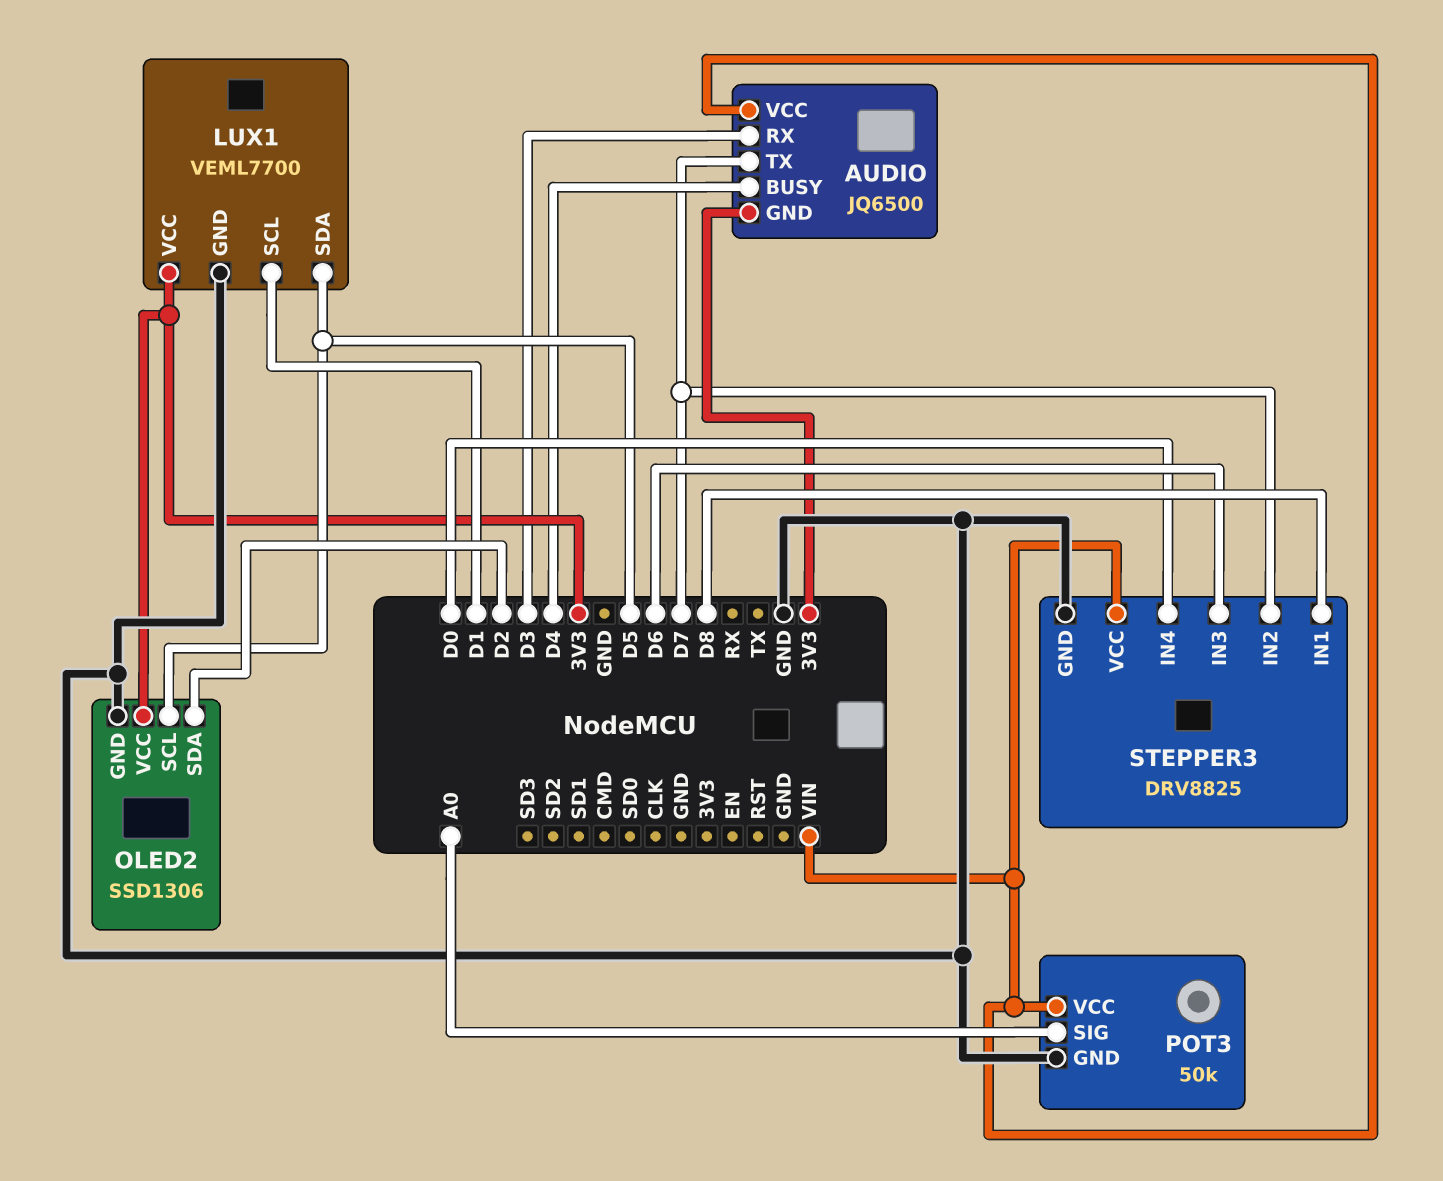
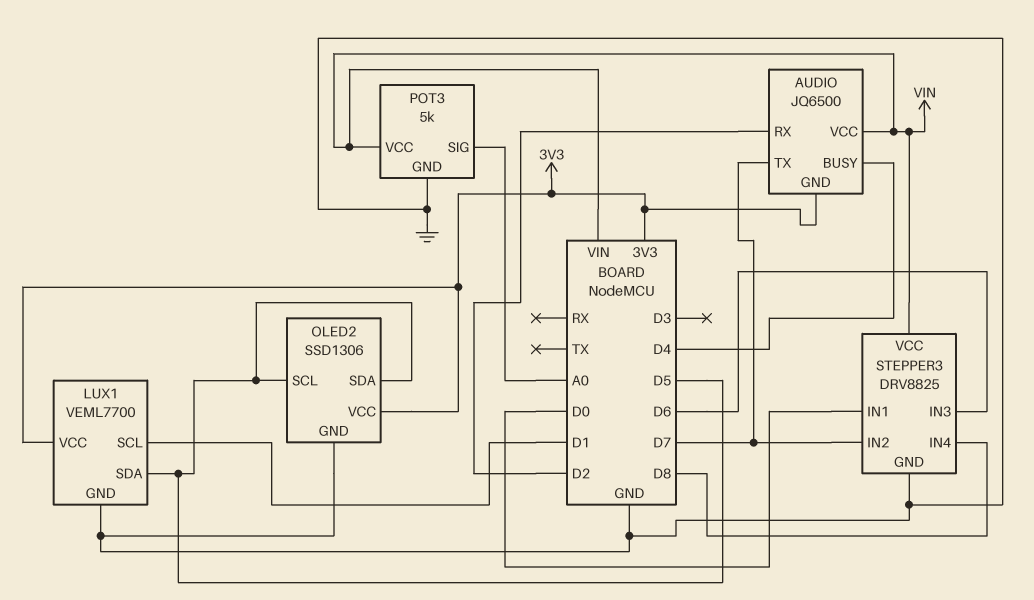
AUDIO pin RX: D3 -> D2
OLED2 pin SDA: D2 -> D5
POT3: 50k -> 5k
STEPPER3 pin IN1: D8 -> D0
STEPPER3 pin IN4: D0 -> D8

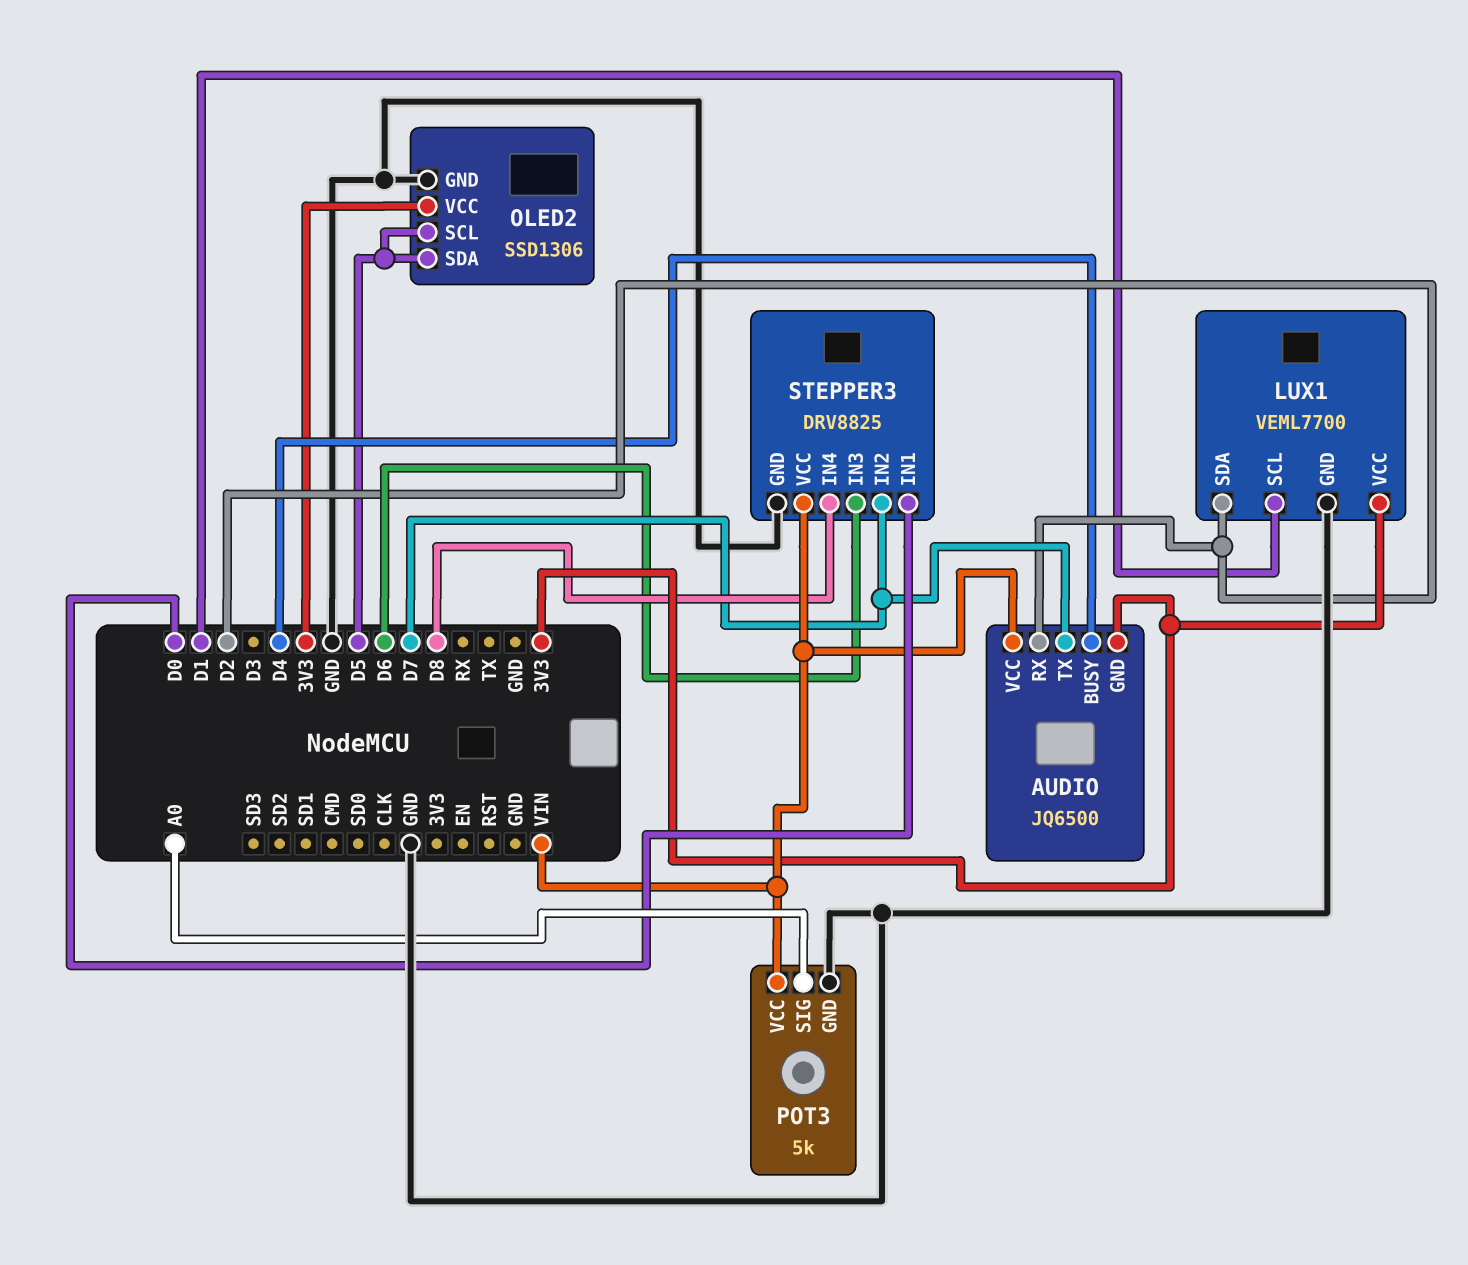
LUX1 pin SDA: D5 -> D2

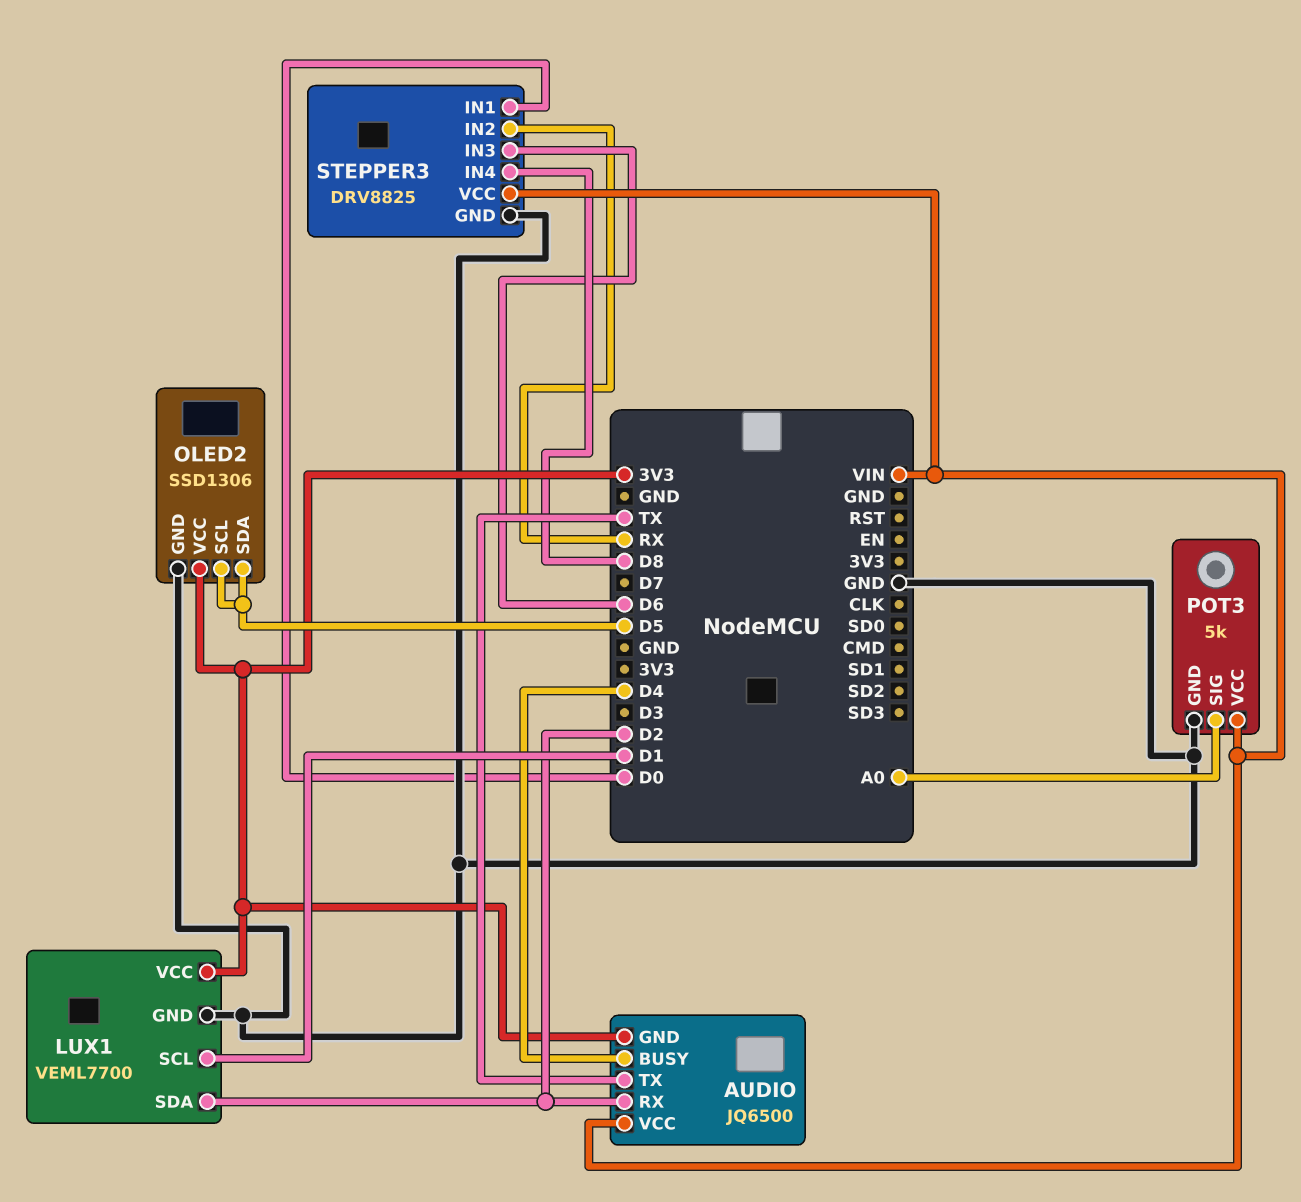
AUDIO pin TX: D7 -> TX
STEPPER3 pin IN2: D7 -> RX

